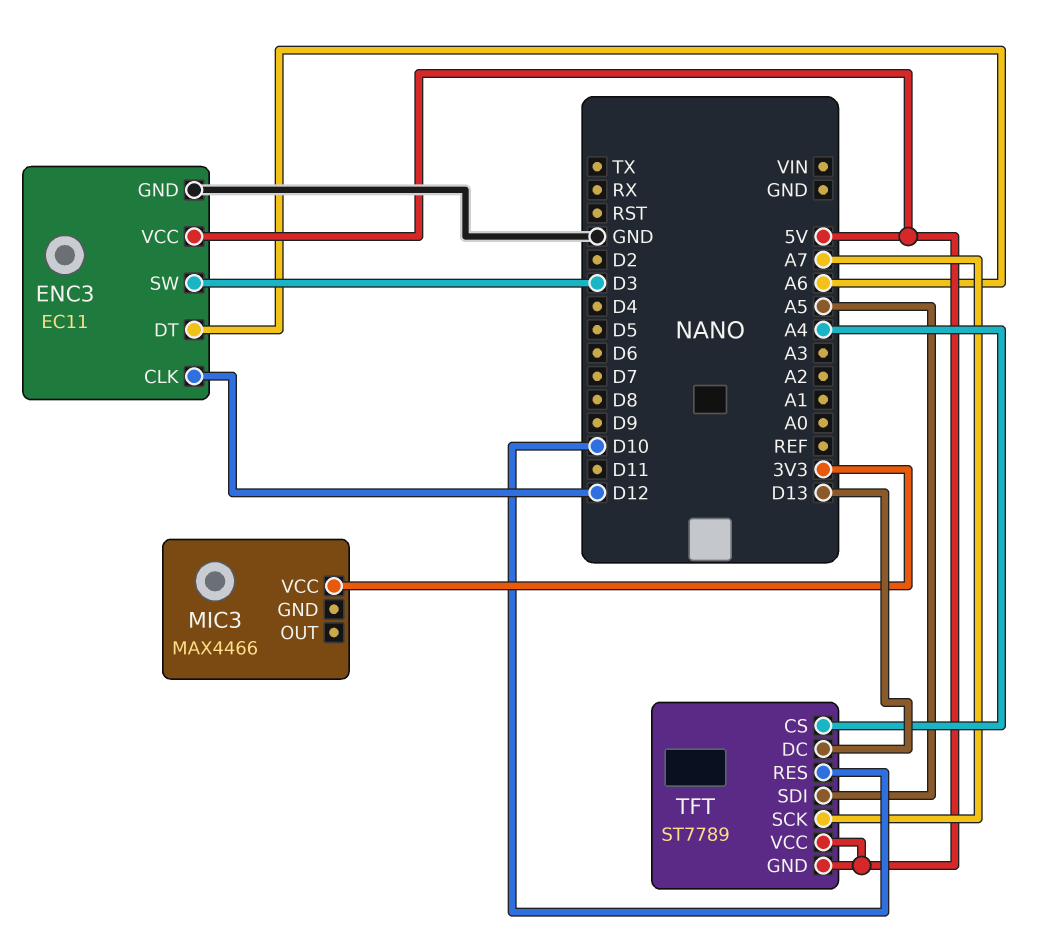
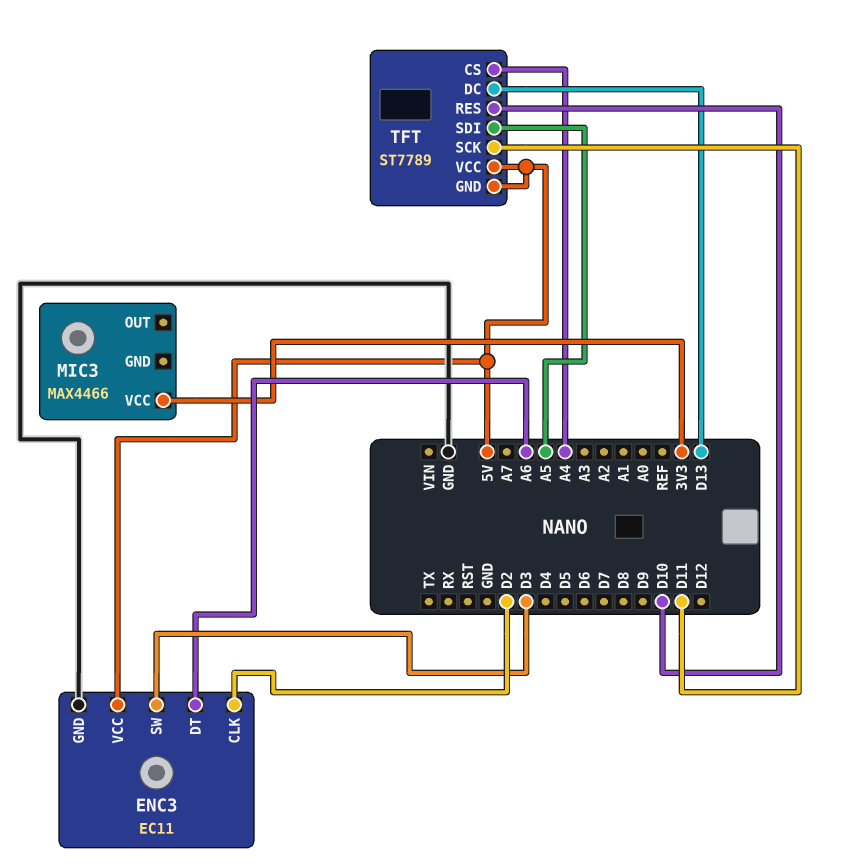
ENC3 pin CLK: D12 -> D2
TFT pin SCK: A7 -> D11

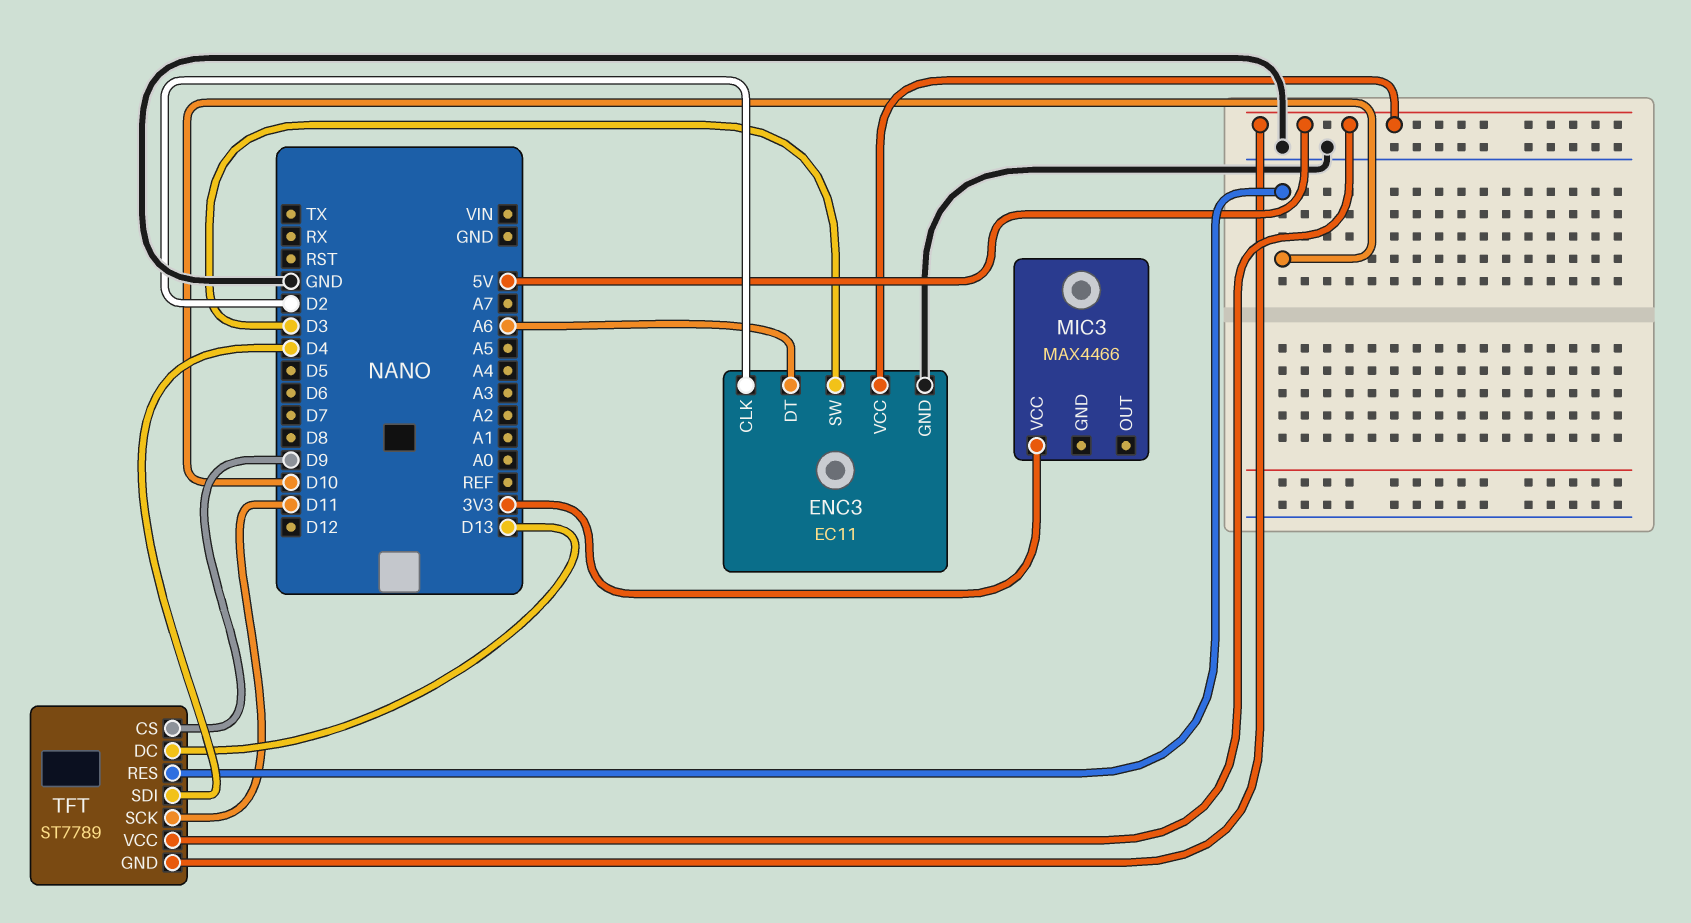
TFT pin CS: A4 -> D9
TFT pin SDI: A5 -> D4

